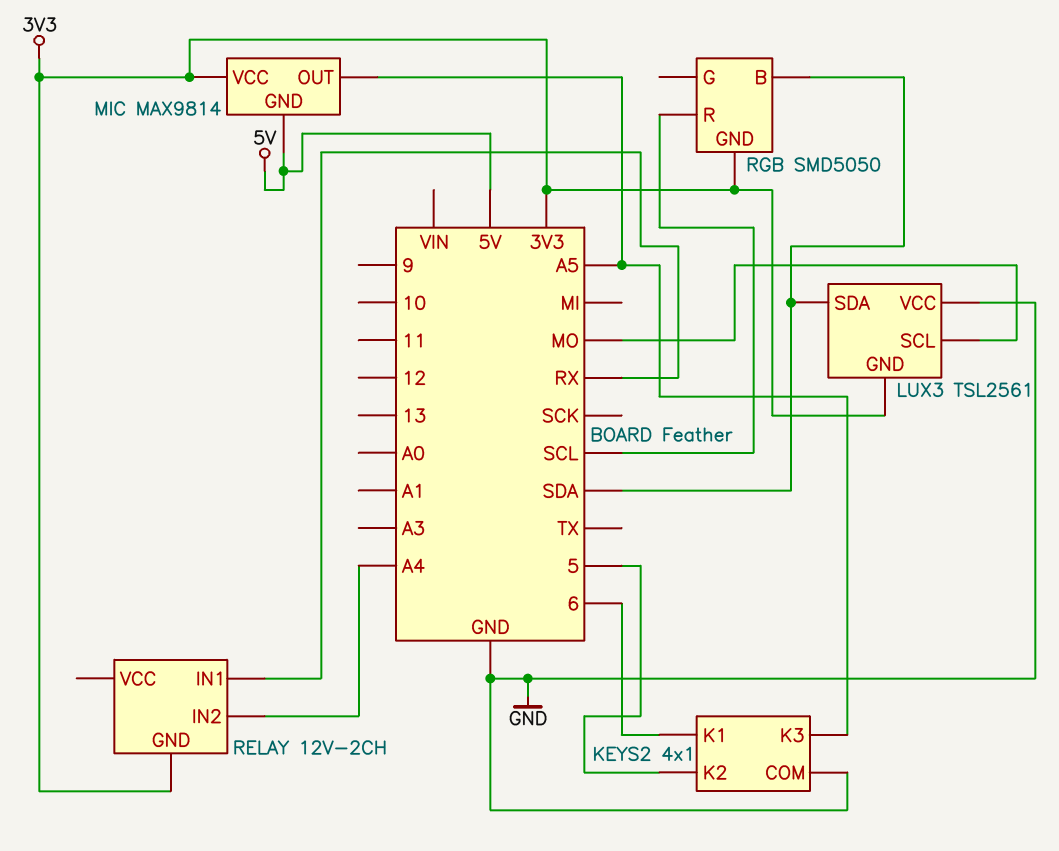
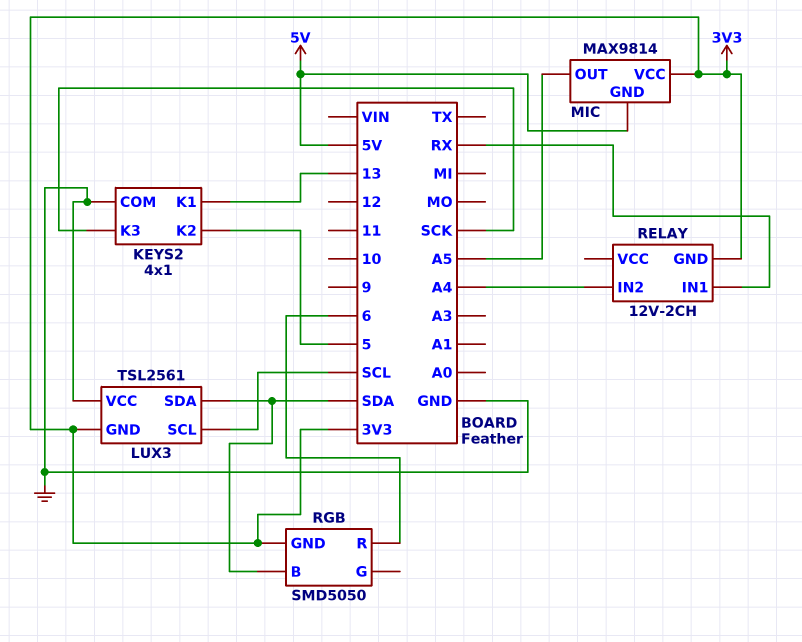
KEYS2 pin K1: 6 -> 13
KEYS2 pin K3: A5 -> SCK
LUX3 pin SCL: MO -> SCL
RGB pin R: SCL -> 6

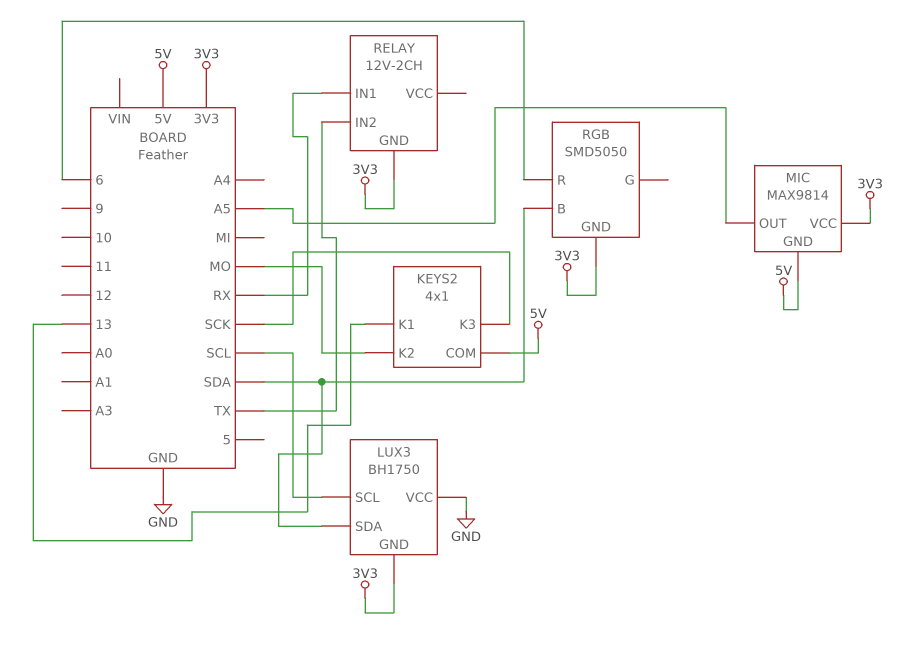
KEYS2 pin COM: GND -> 5V
KEYS2 pin K2: 5 -> MO
LUX3: TSL2561 -> BH1750
RELAY pin IN2: A4 -> TX

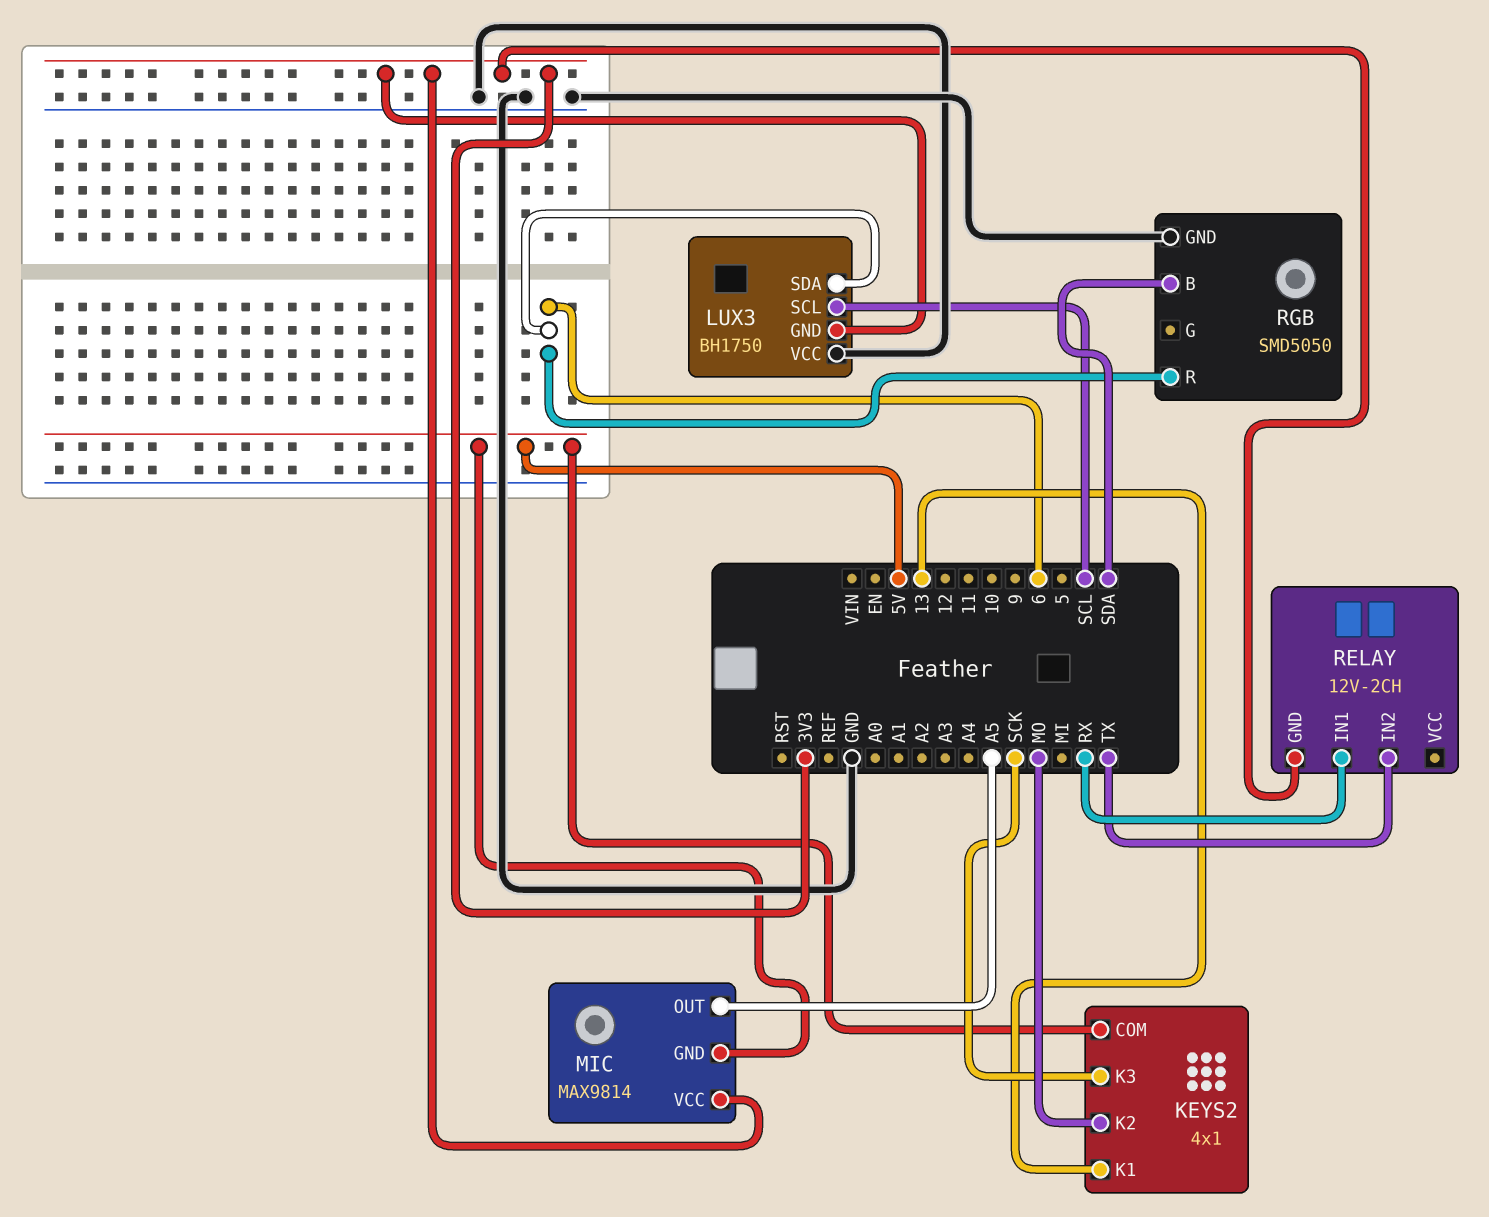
LUX3 pin SDA: SDA -> 6
RGB pin GND: 3V3 -> GND

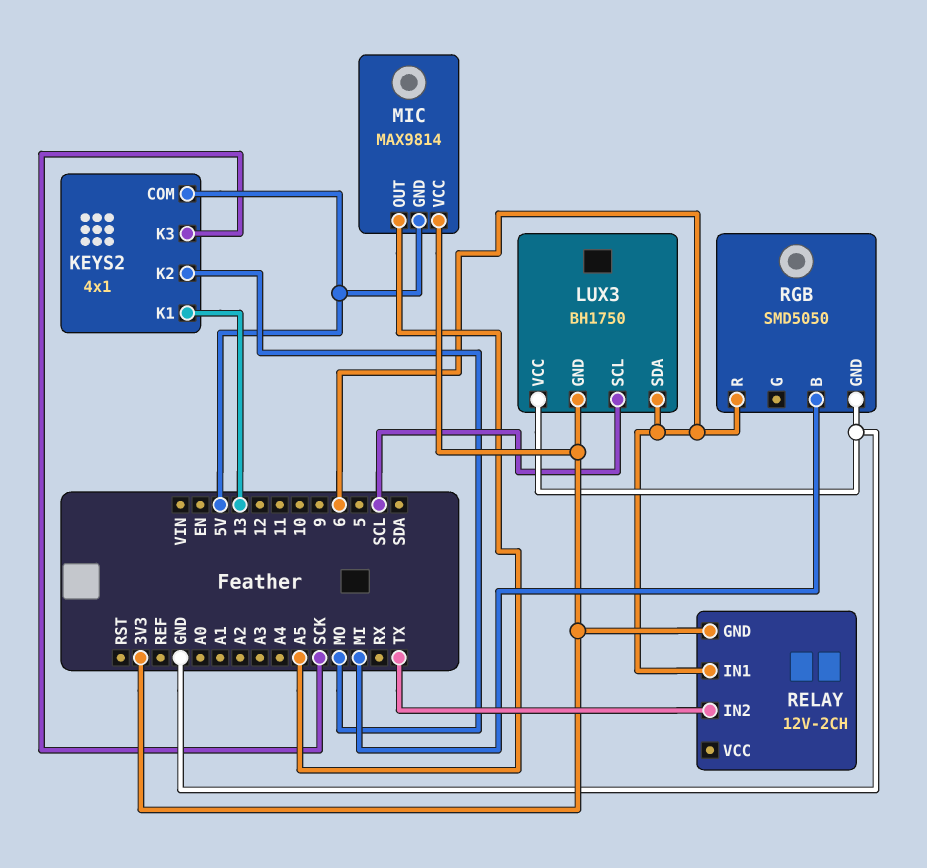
RELAY pin IN1: RX -> 6
RGB pin B: SDA -> MI

